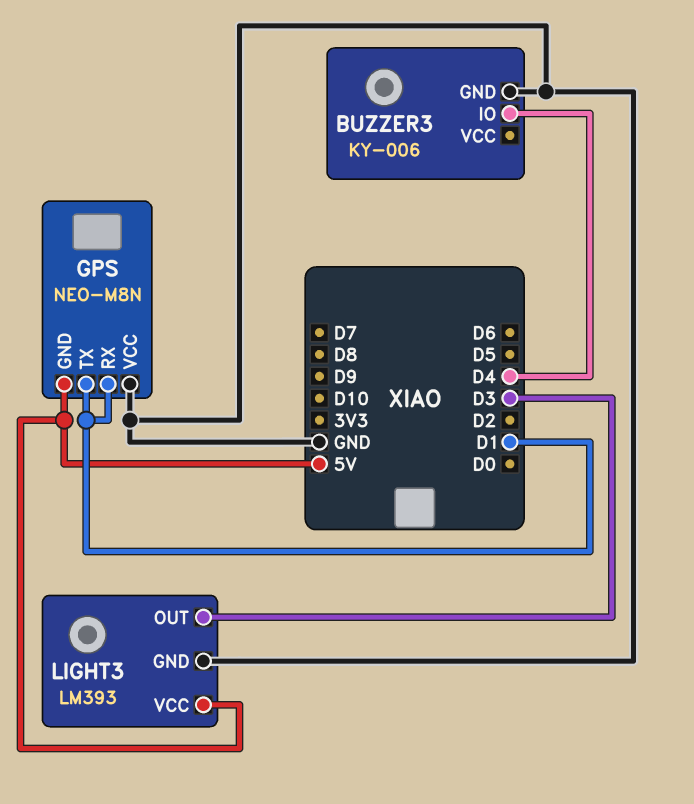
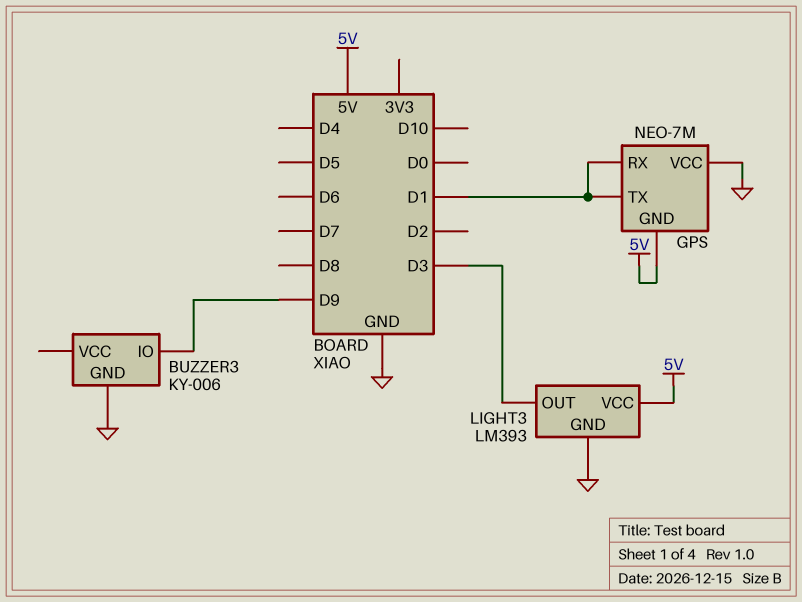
BUZZER3 pin IO: D4 -> D9
GPS: NEO-M8N -> NEO-7M

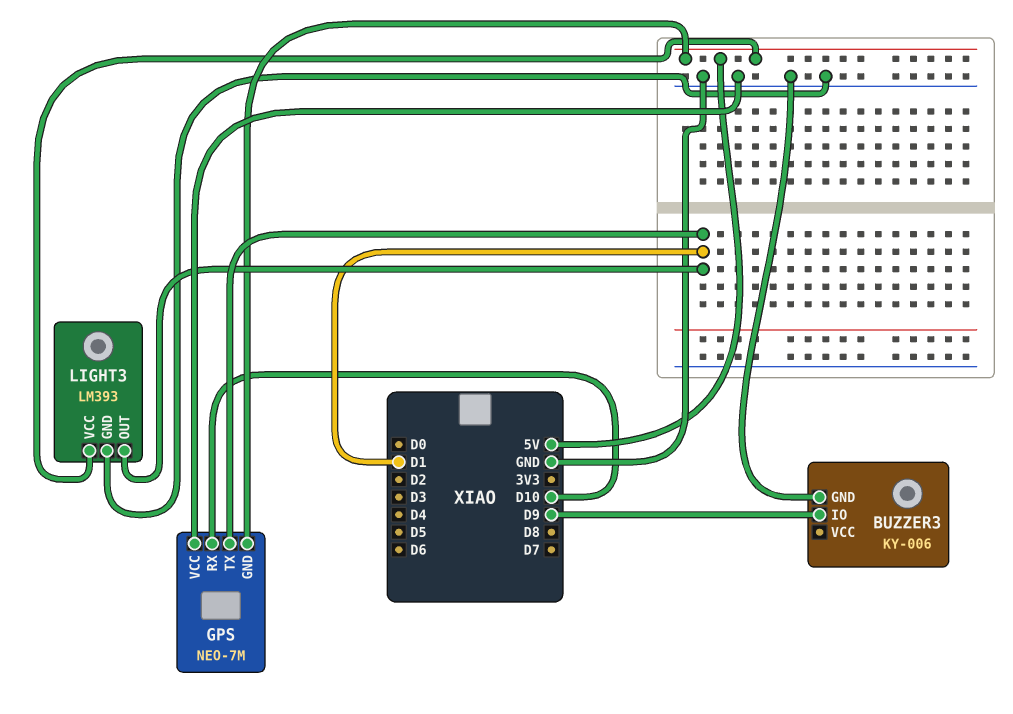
GPS pin RX: D1 -> D10
LIGHT3 pin OUT: D3 -> D1

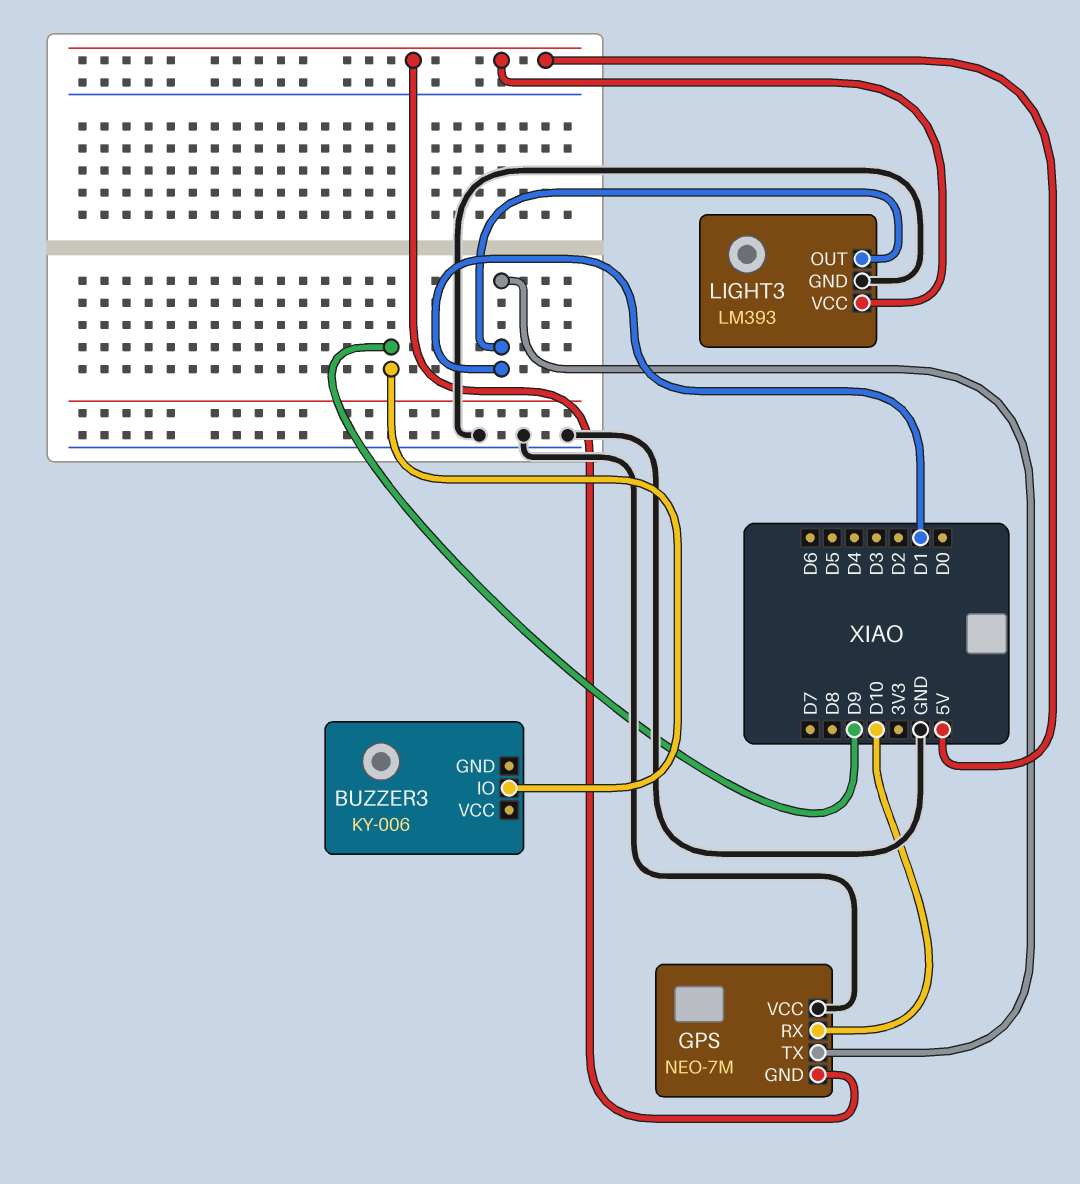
BUZZER3 pin GND: GND -> none

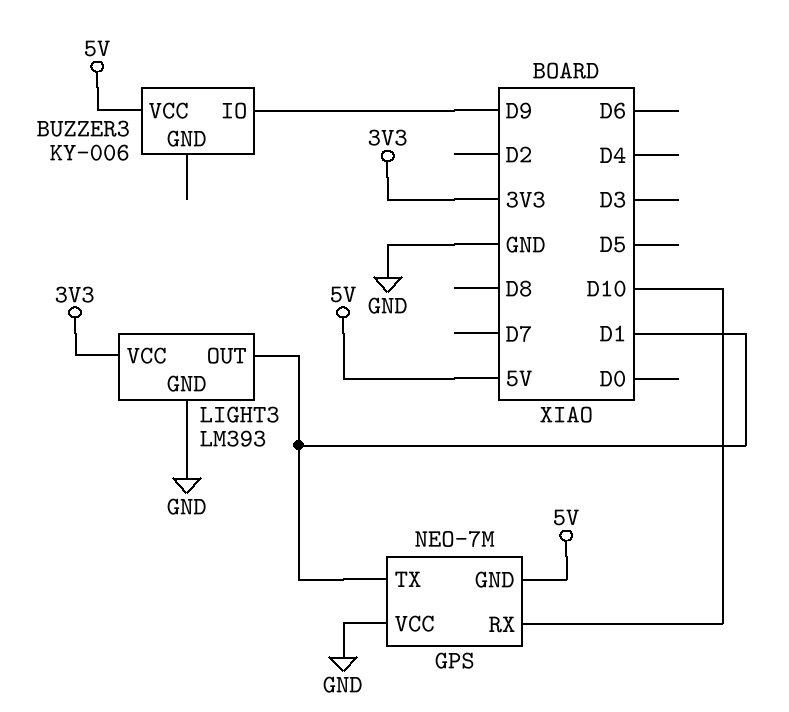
BUZZER3 pin VCC: none -> 5V
LIGHT3 pin VCC: 5V -> 3V3

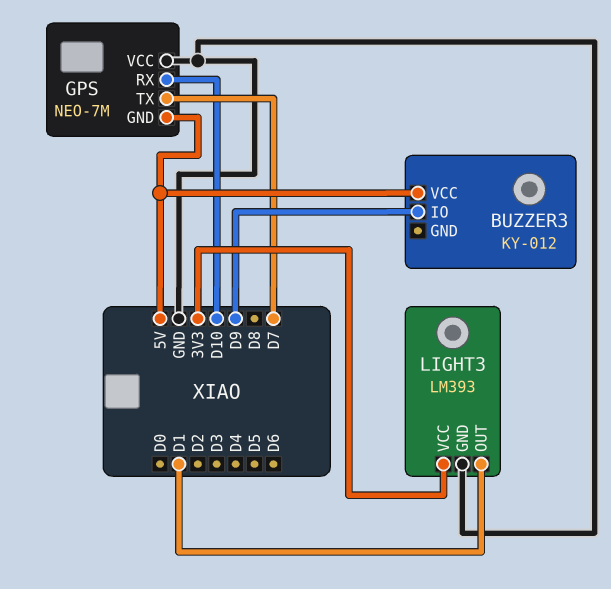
BUZZER3: KY-006 -> KY-012
GPS pin TX: D1 -> D7

